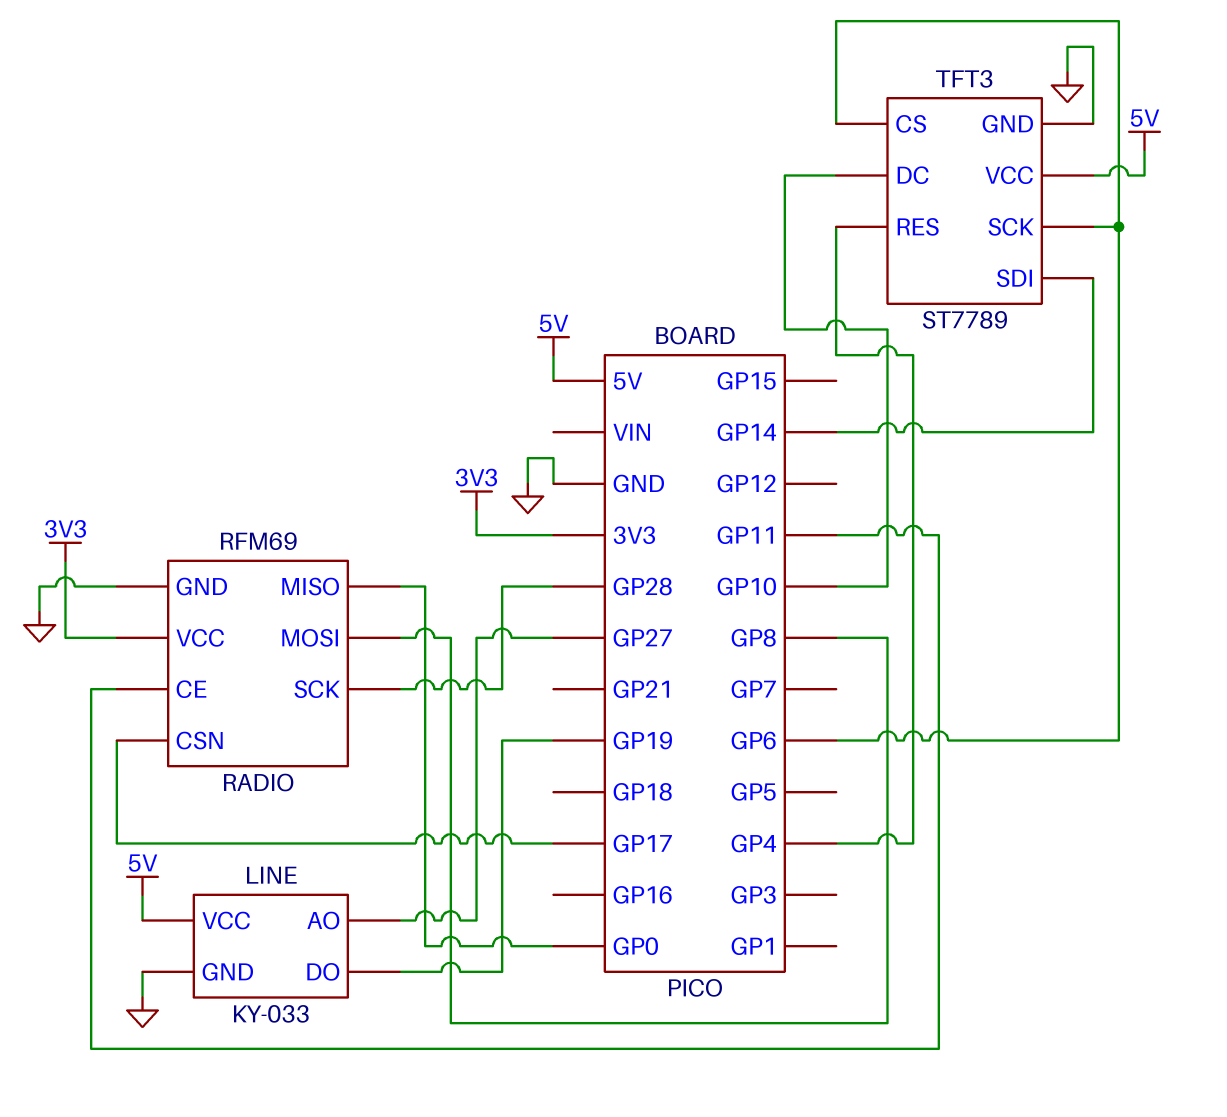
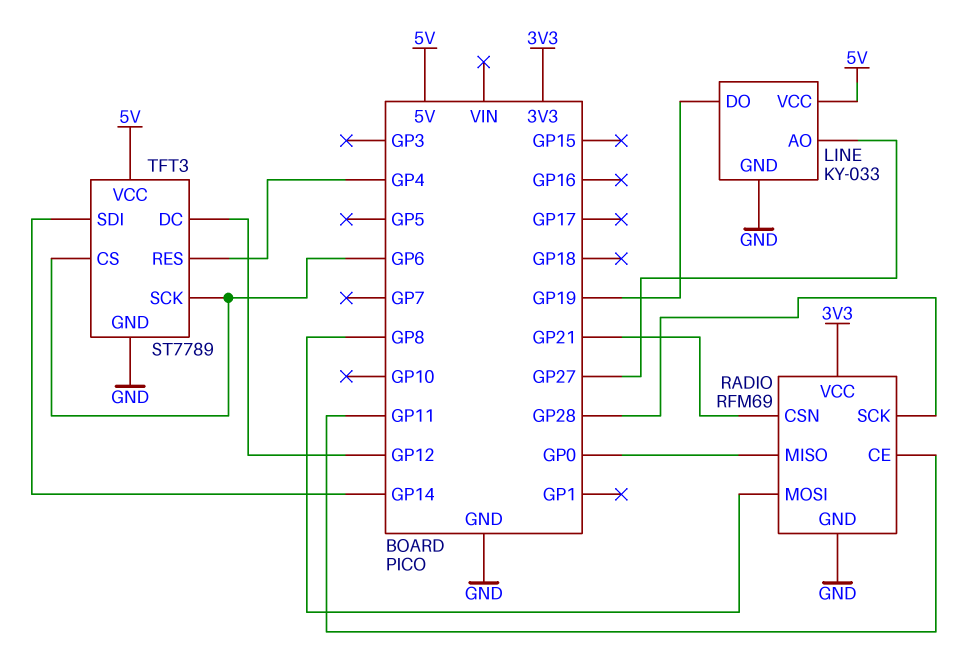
RADIO pin CSN: GP17 -> GP21
TFT3 pin DC: GP10 -> GP12

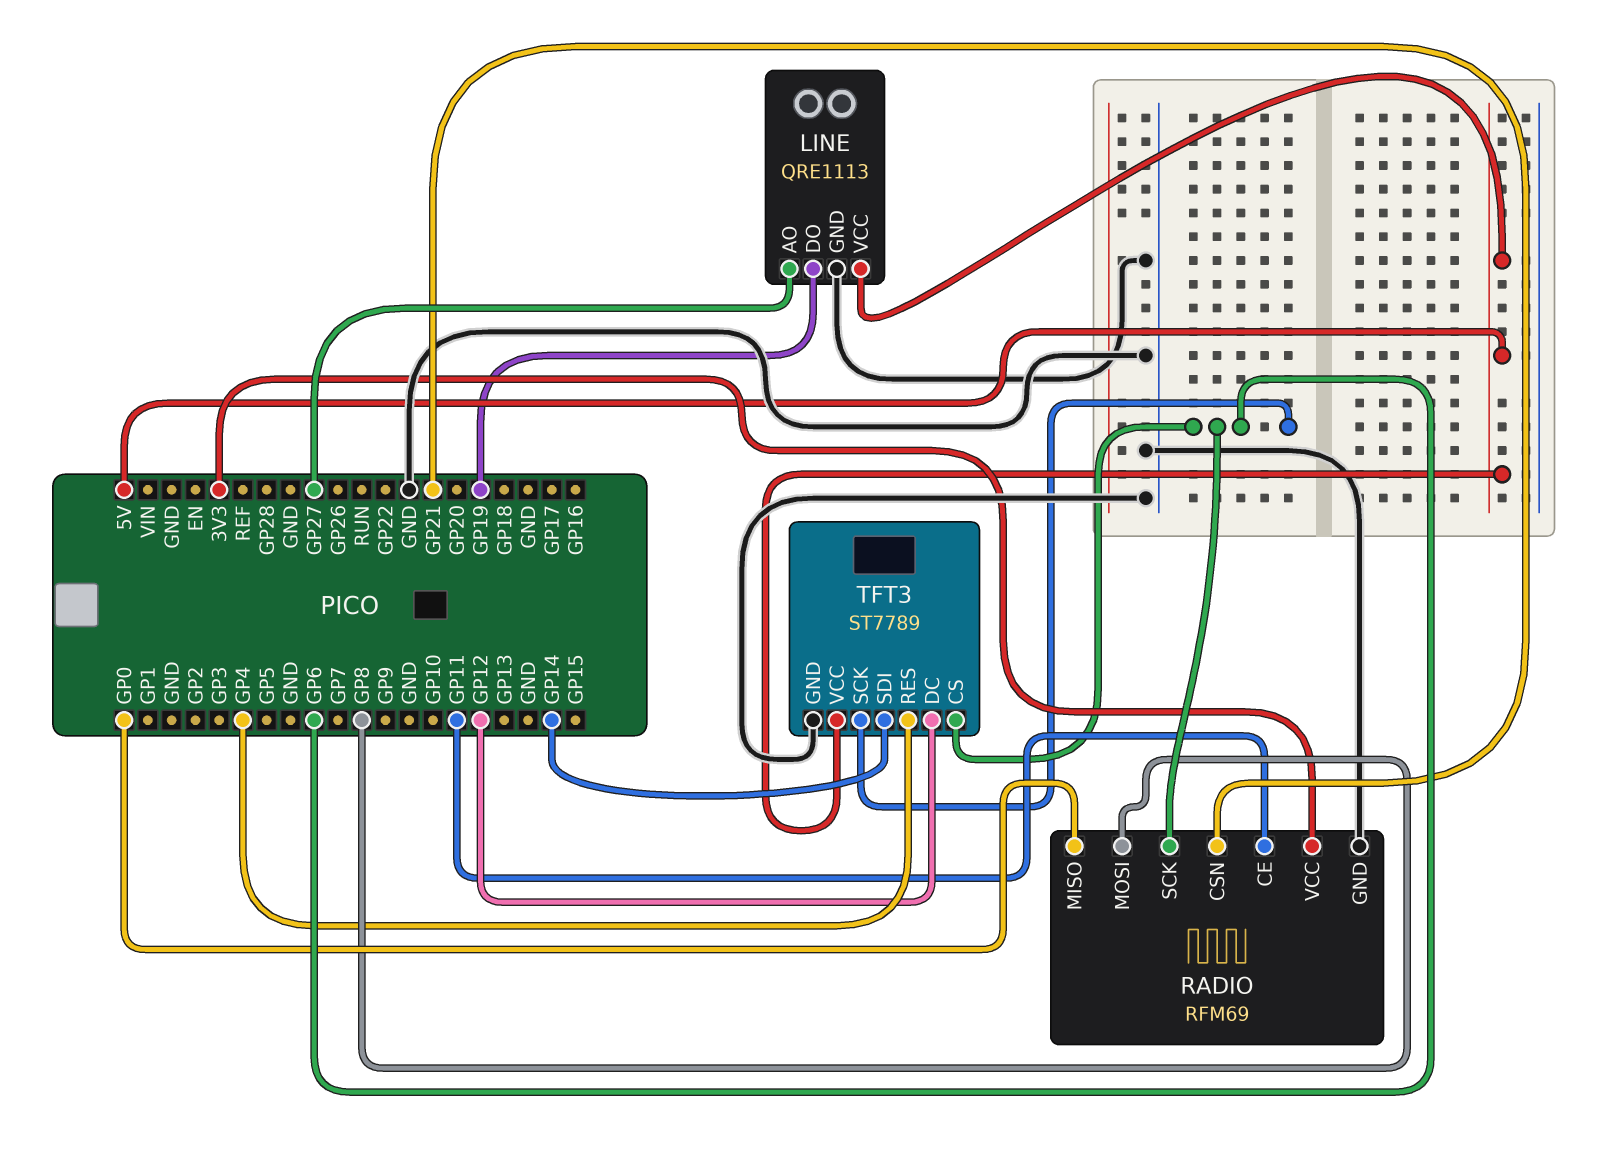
LINE: KY-033 -> QRE1113
RADIO pin SCK: GP28 -> GP6

